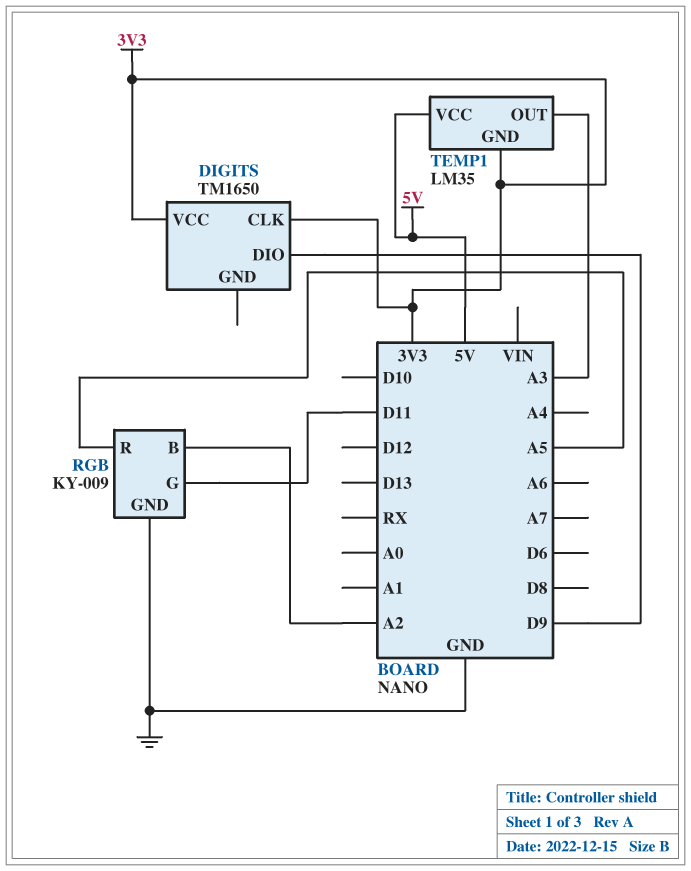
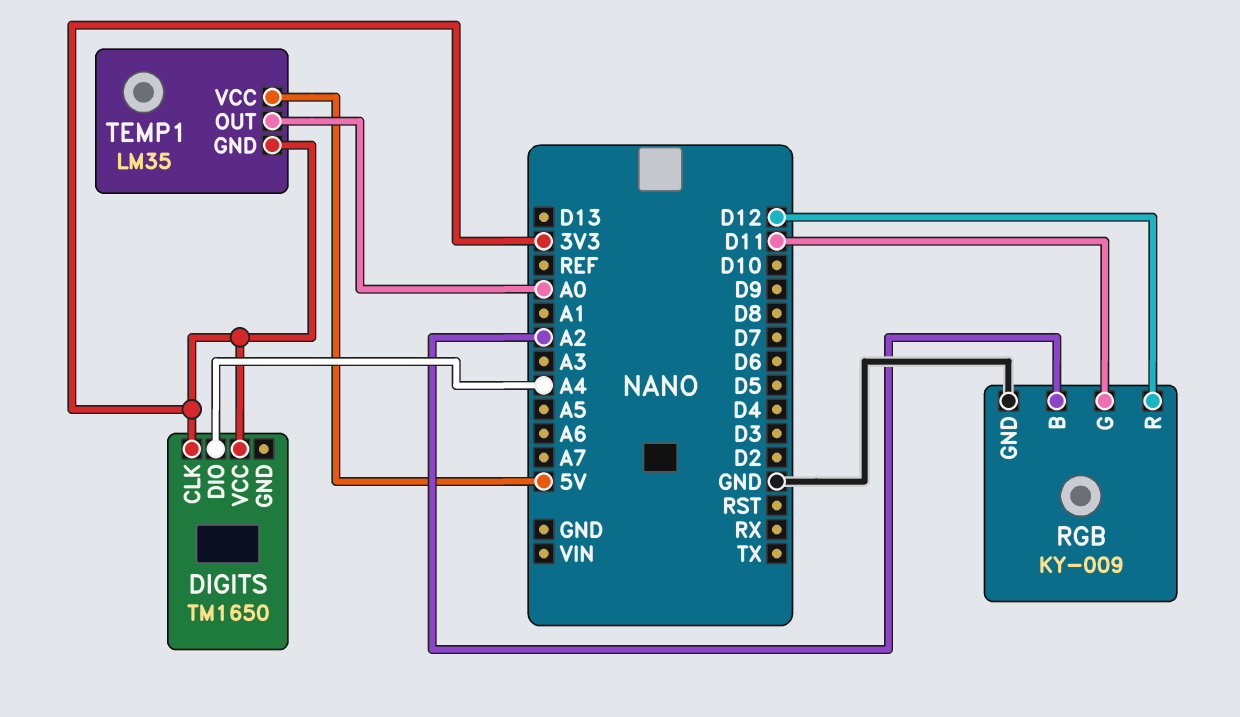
DIGITS pin DIO: D9 -> A4
RGB pin R: A5 -> D12
TEMP1 pin OUT: A3 -> A0

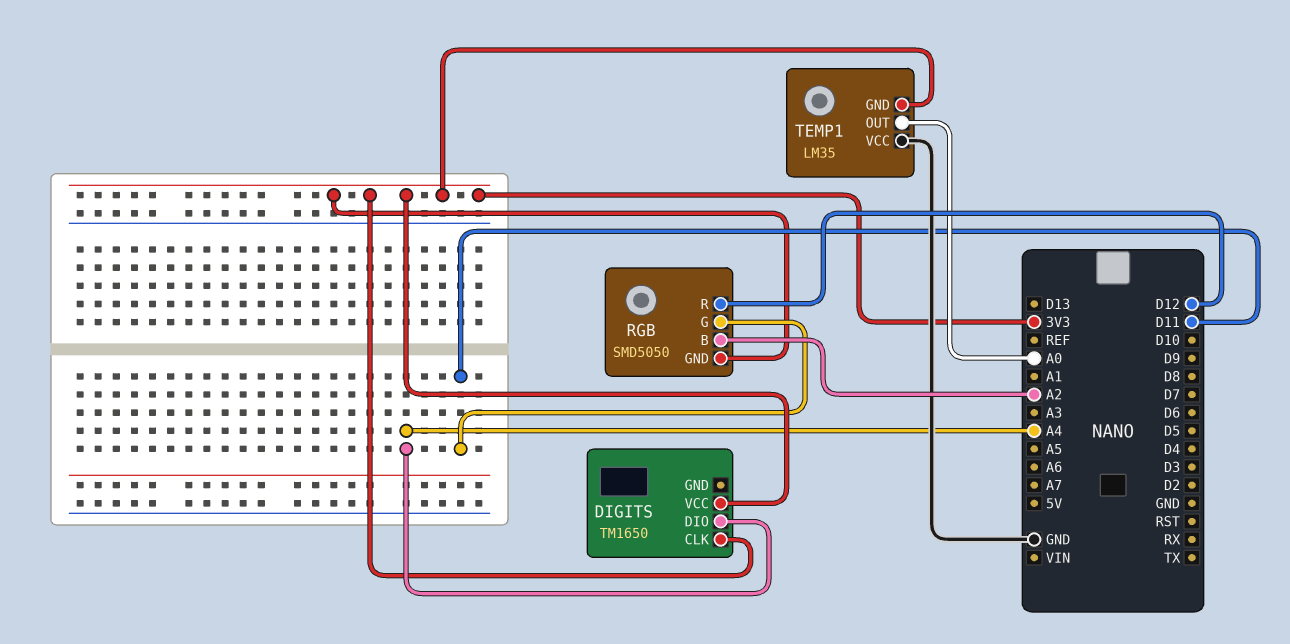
RGB: KY-009 -> SMD5050
RGB pin GND: GND -> 3V3
TEMP1 pin VCC: 5V -> GND

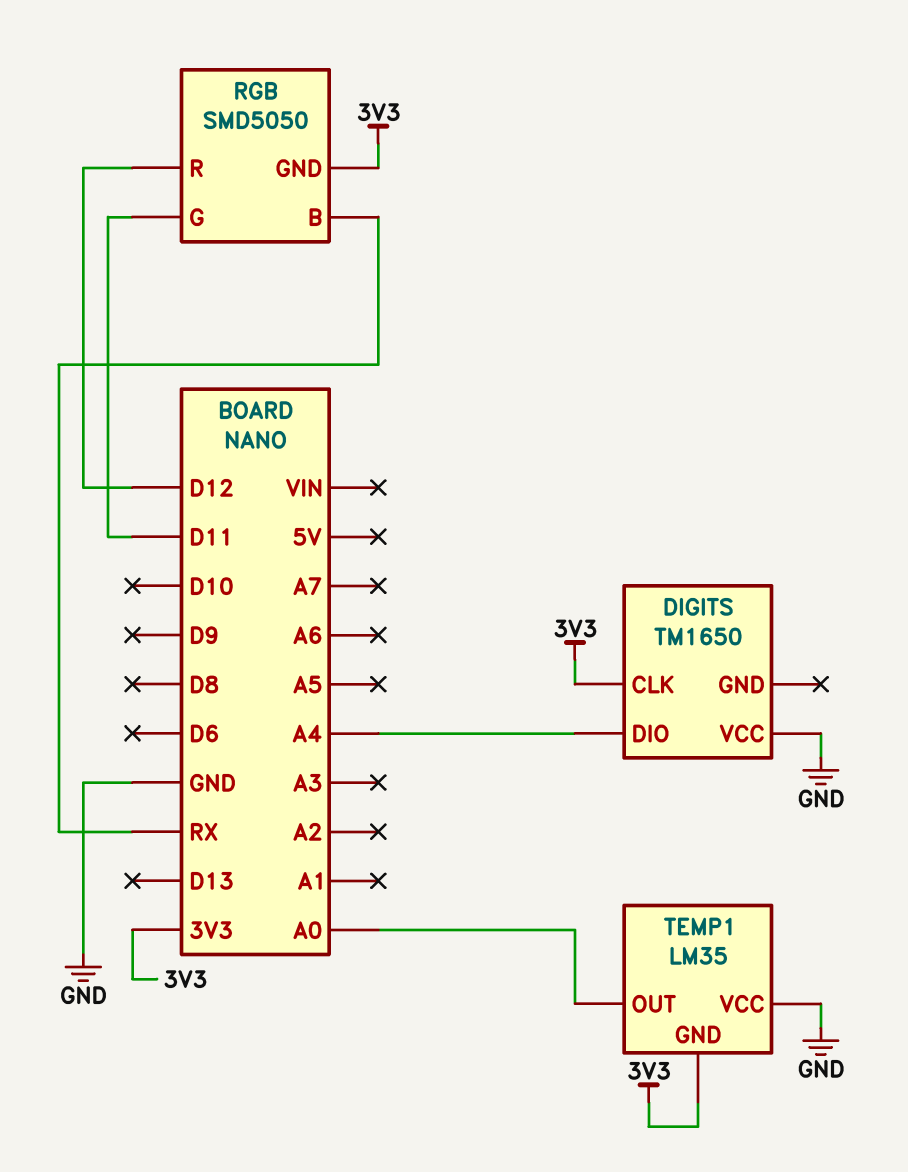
DIGITS pin VCC: 3V3 -> GND
RGB pin B: A2 -> RX

